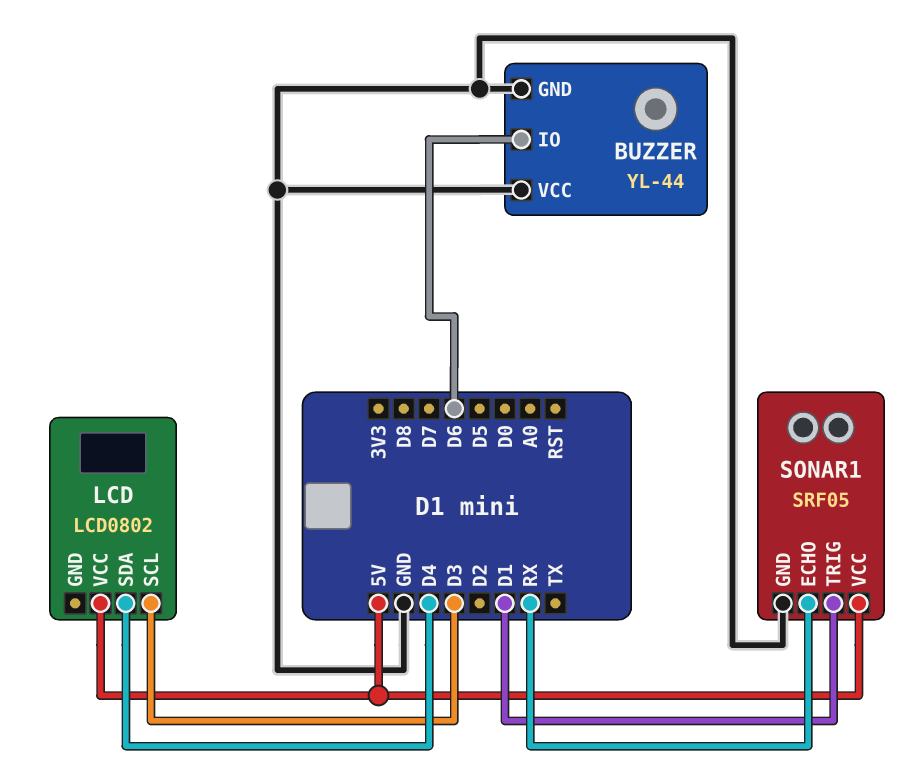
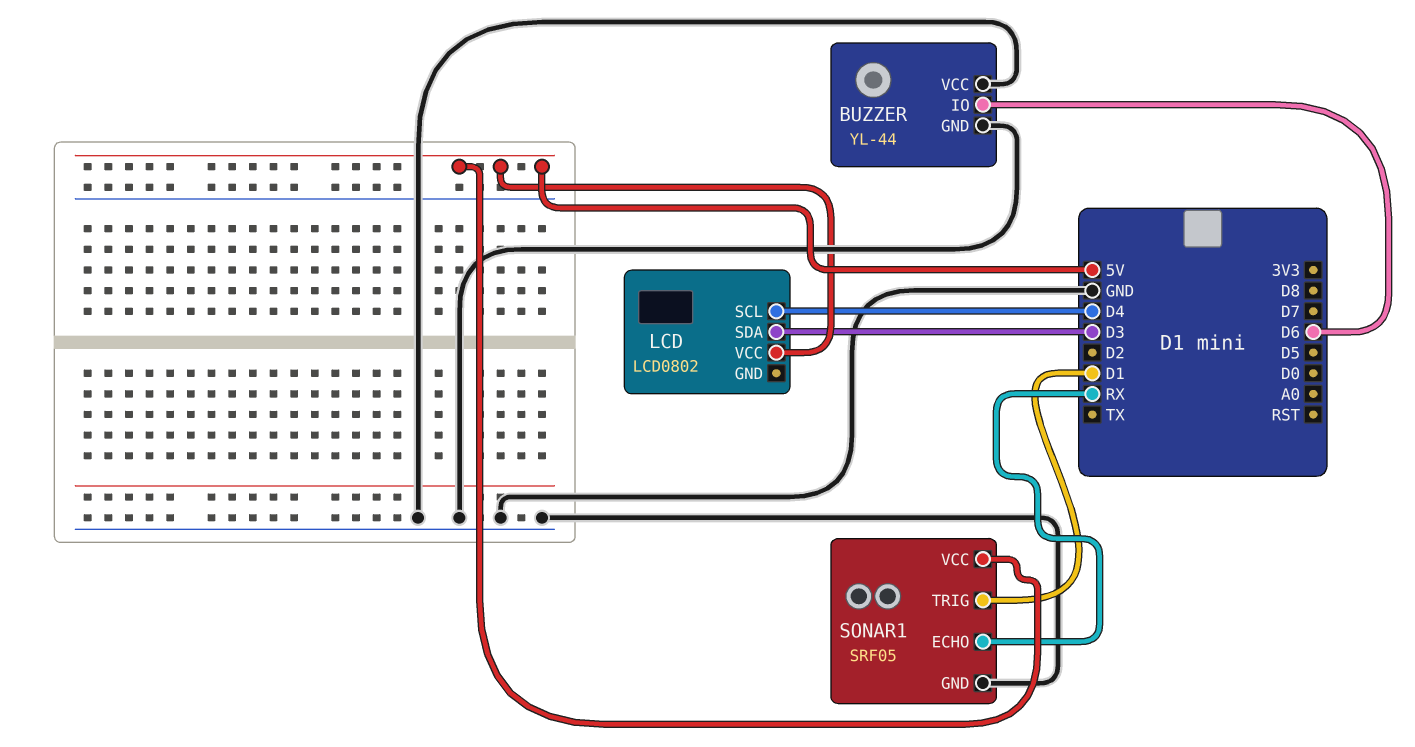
LCD pin SCL: D3 -> D4
LCD pin SDA: D4 -> D3

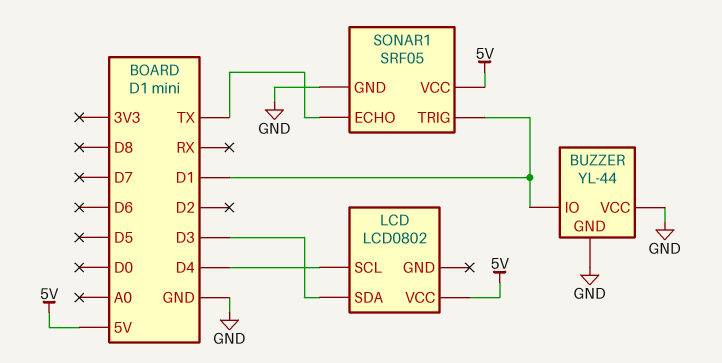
BUZZER pin IO: D6 -> D1
SONAR1 pin ECHO: RX -> TX

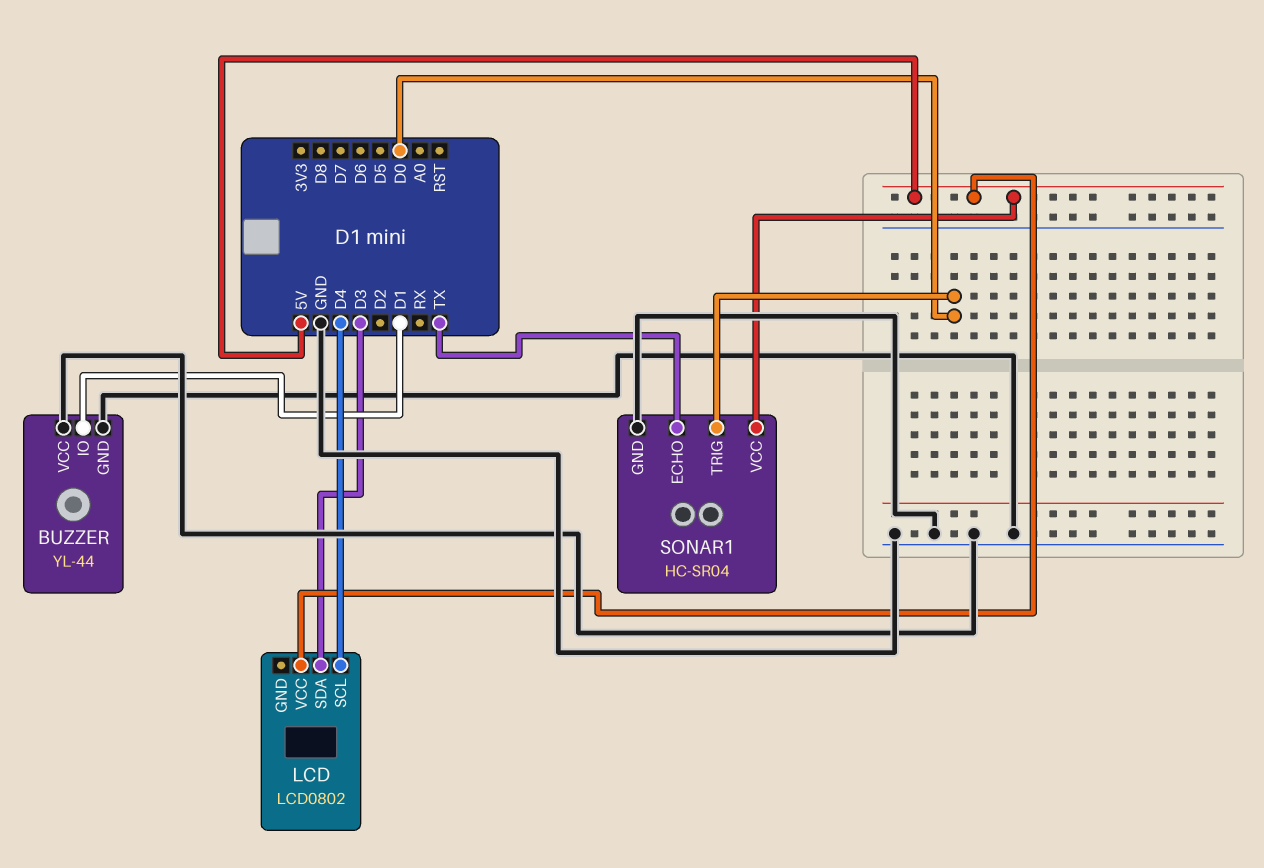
SONAR1: SRF05 -> HC-SR04
SONAR1 pin TRIG: D1 -> D0

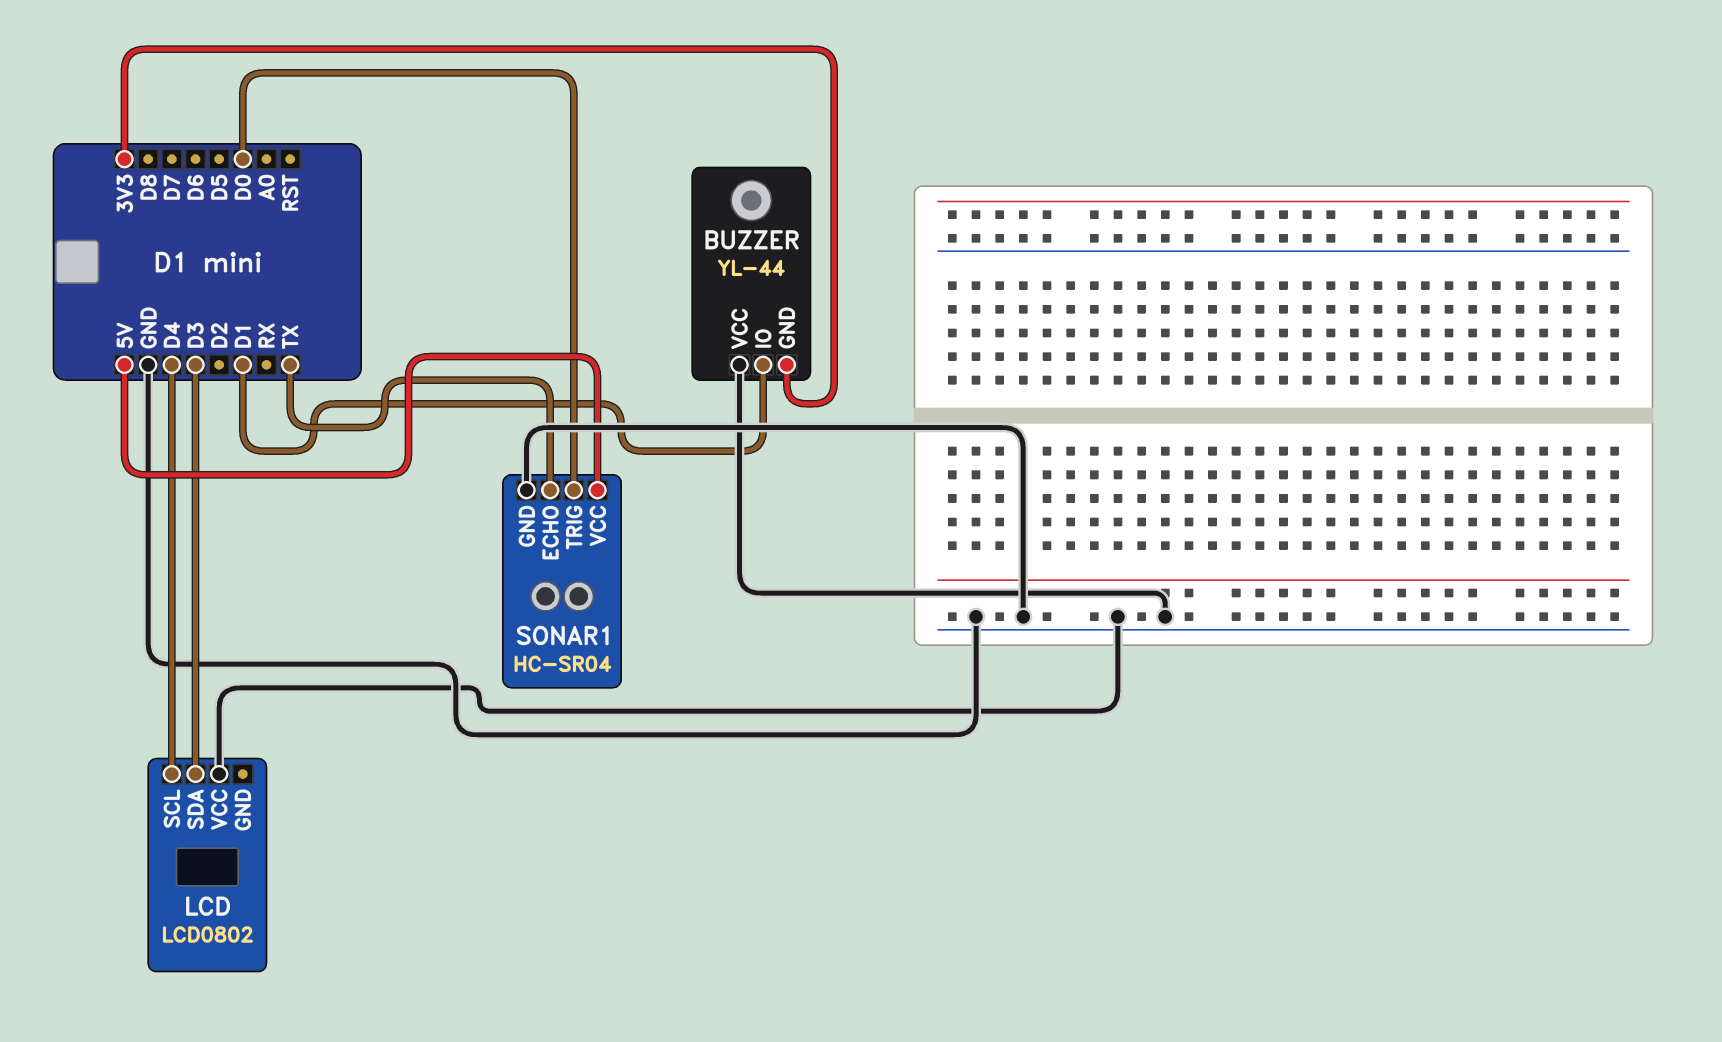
BUZZER pin GND: GND -> 3V3
LCD pin VCC: 5V -> GND

